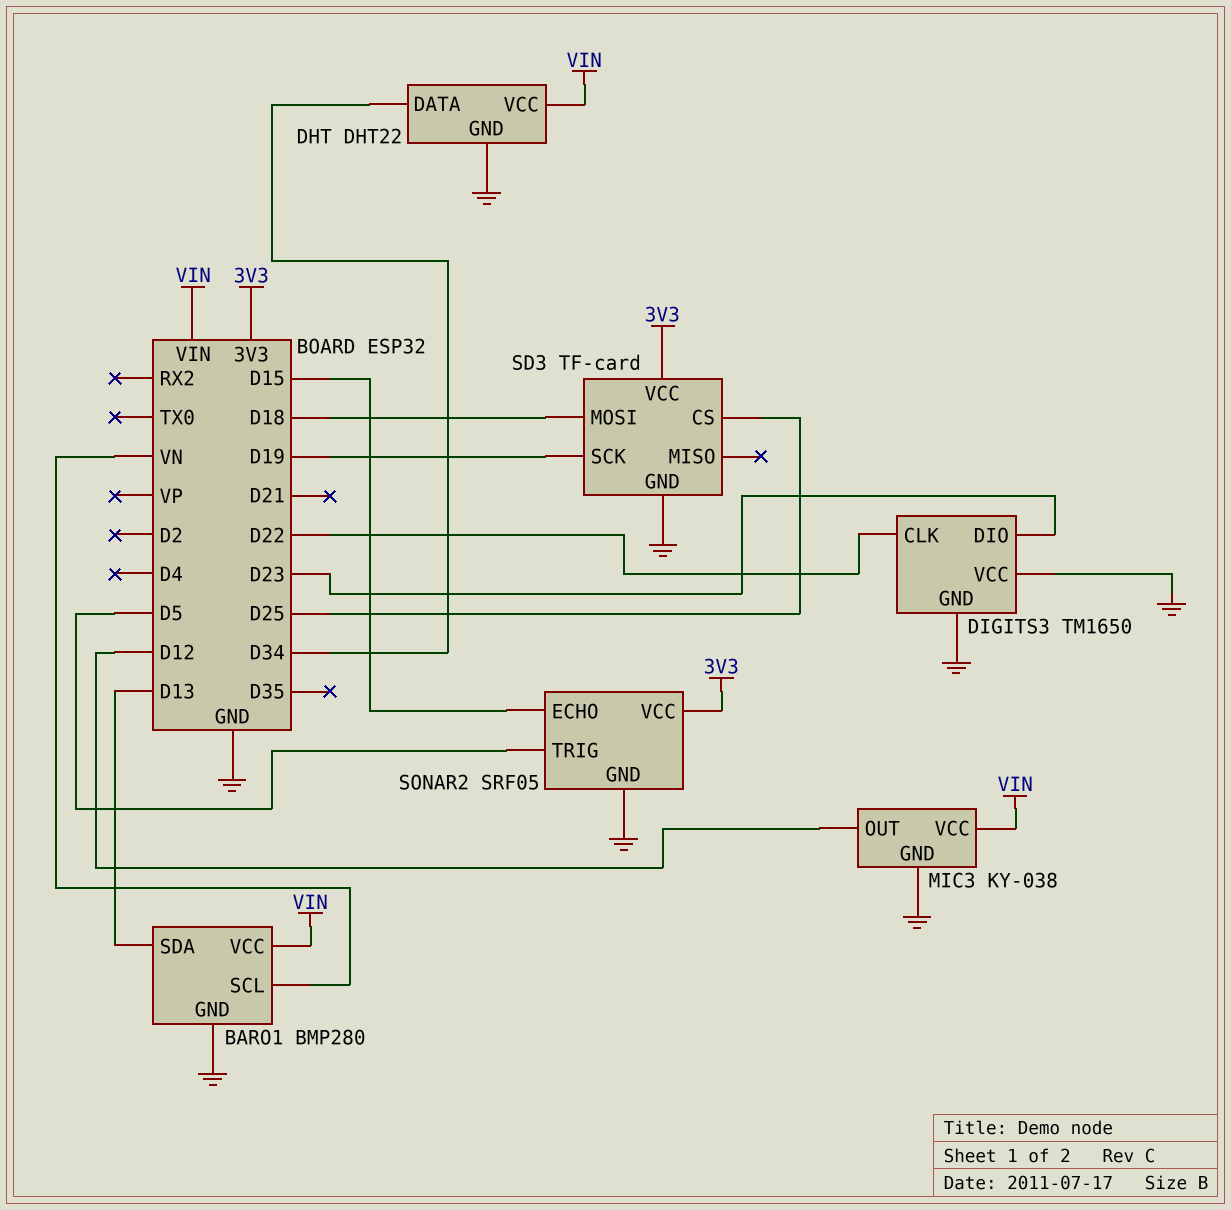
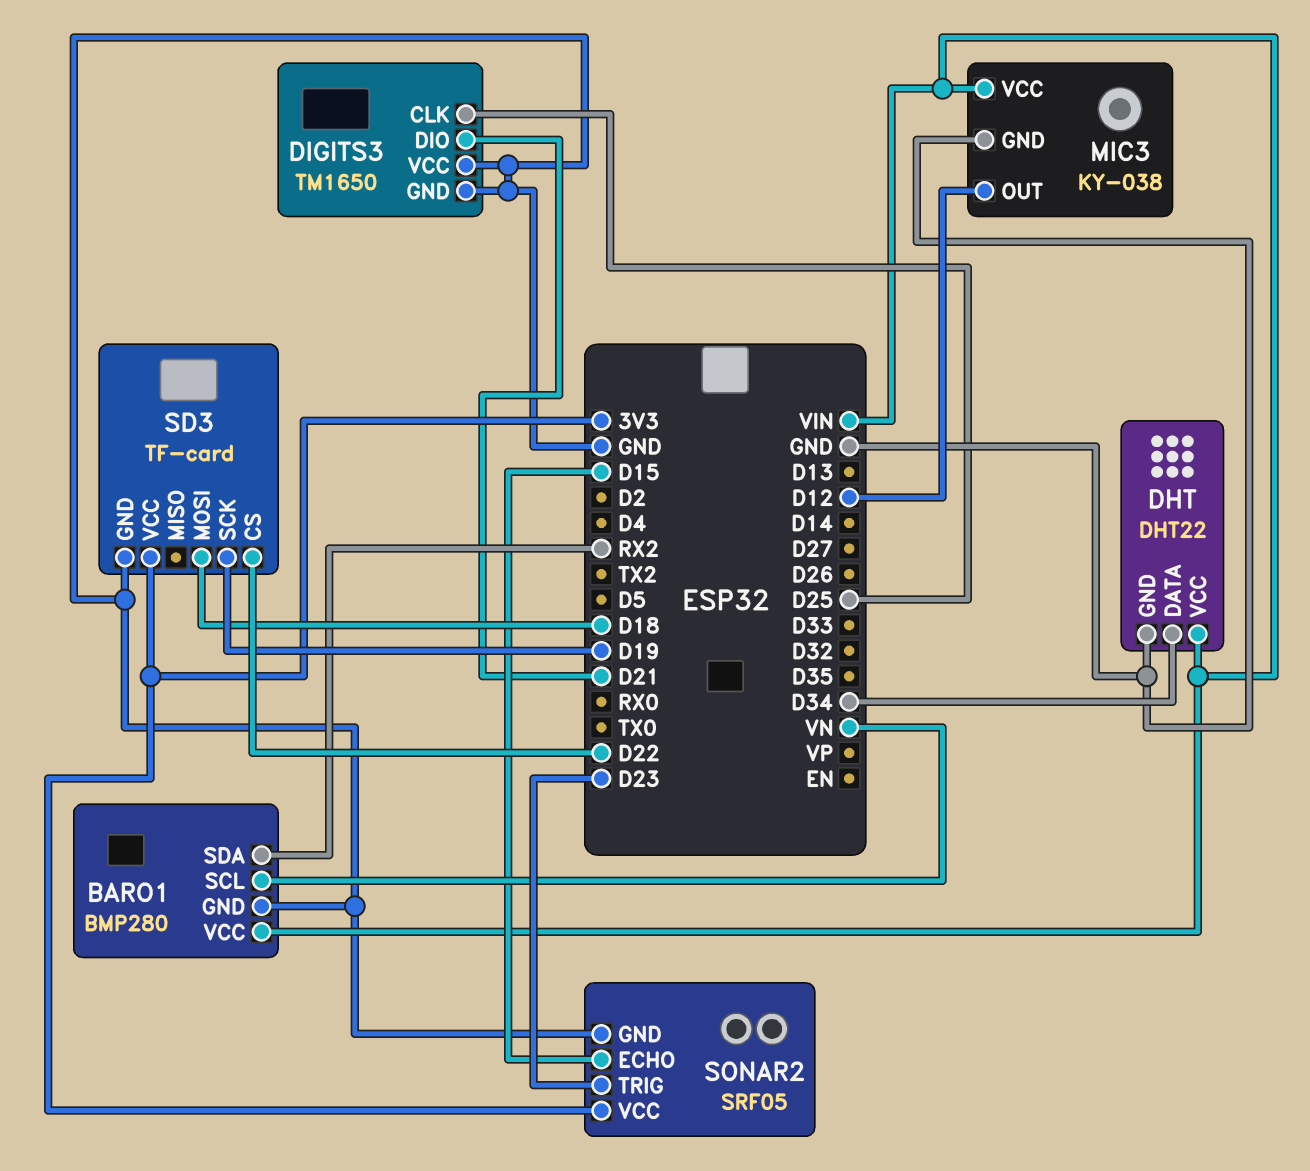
BARO1 pin SDA: D13 -> RX2
DIGITS3 pin CLK: D22 -> D25
DIGITS3 pin DIO: D23 -> D21
SD3 pin CS: D25 -> D22
SONAR2 pin TRIG: D5 -> D23

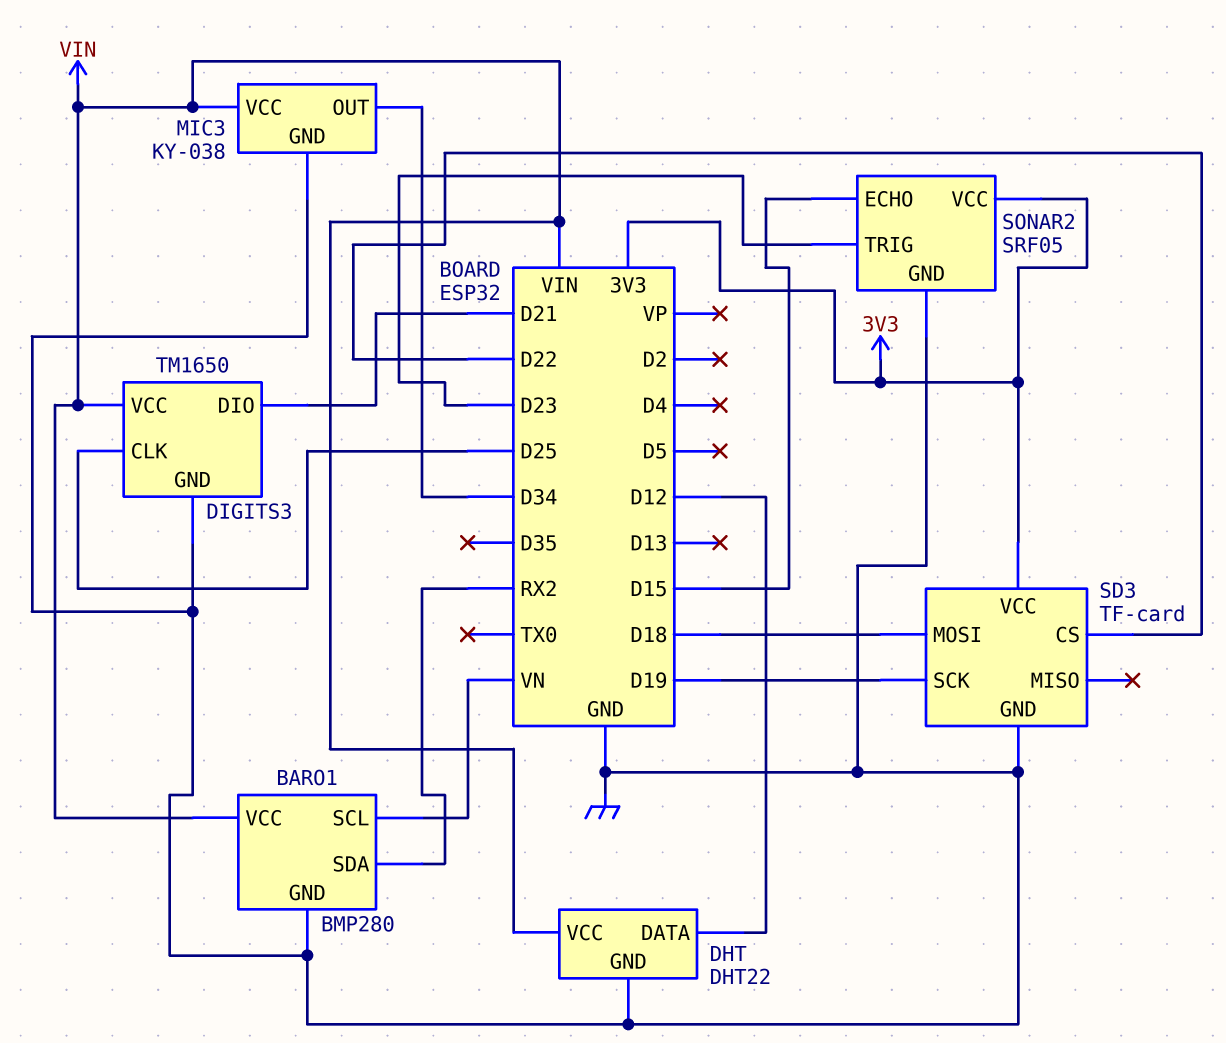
DHT pin DATA: D34 -> D12
DIGITS3 pin VCC: GND -> VIN
MIC3 pin OUT: D12 -> D34

